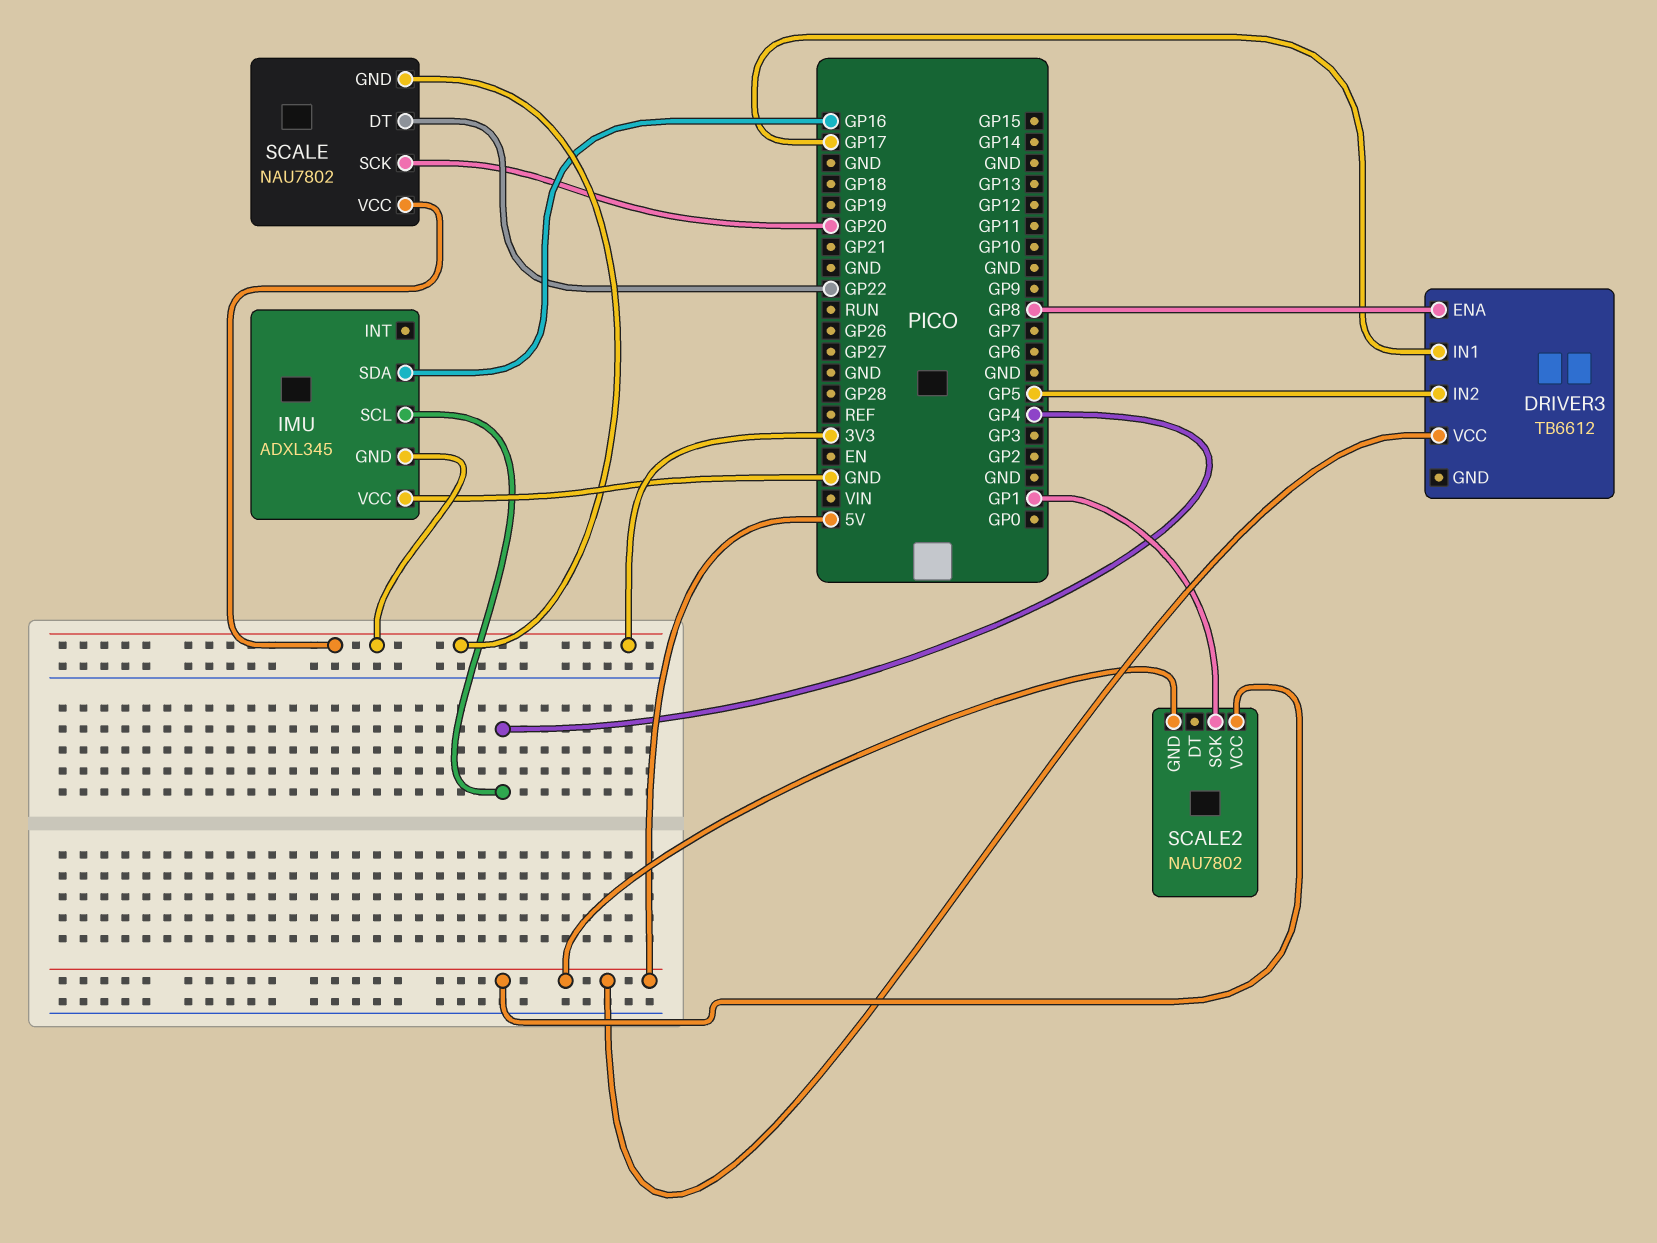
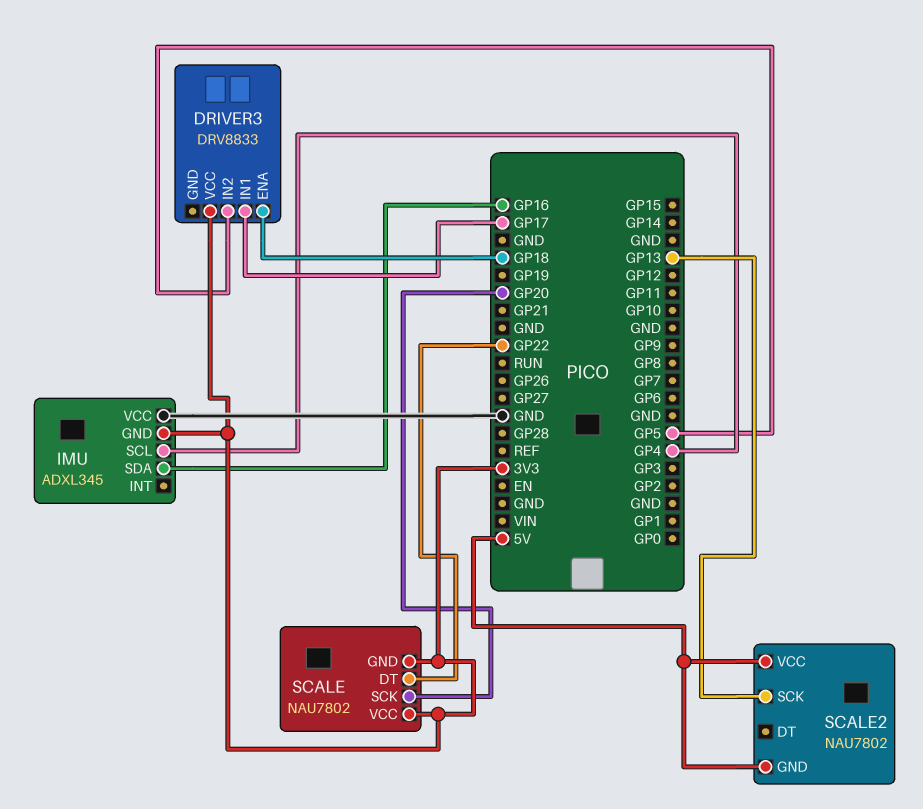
DRIVER3: TB6612 -> DRV8833
DRIVER3 pin ENA: GP8 -> GP18
DRIVER3 pin VCC: 5V -> 3V3
SCALE2 pin SCK: GP1 -> GP13

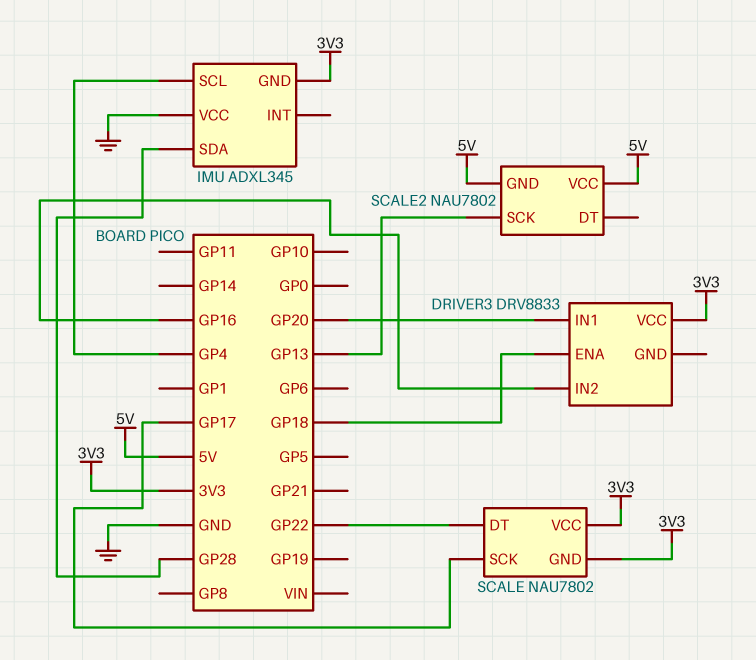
DRIVER3 pin IN1: GP17 -> GP20
DRIVER3 pin IN2: GP5 -> GP16
IMU pin SDA: GP16 -> GP28
SCALE pin SCK: GP20 -> GP17

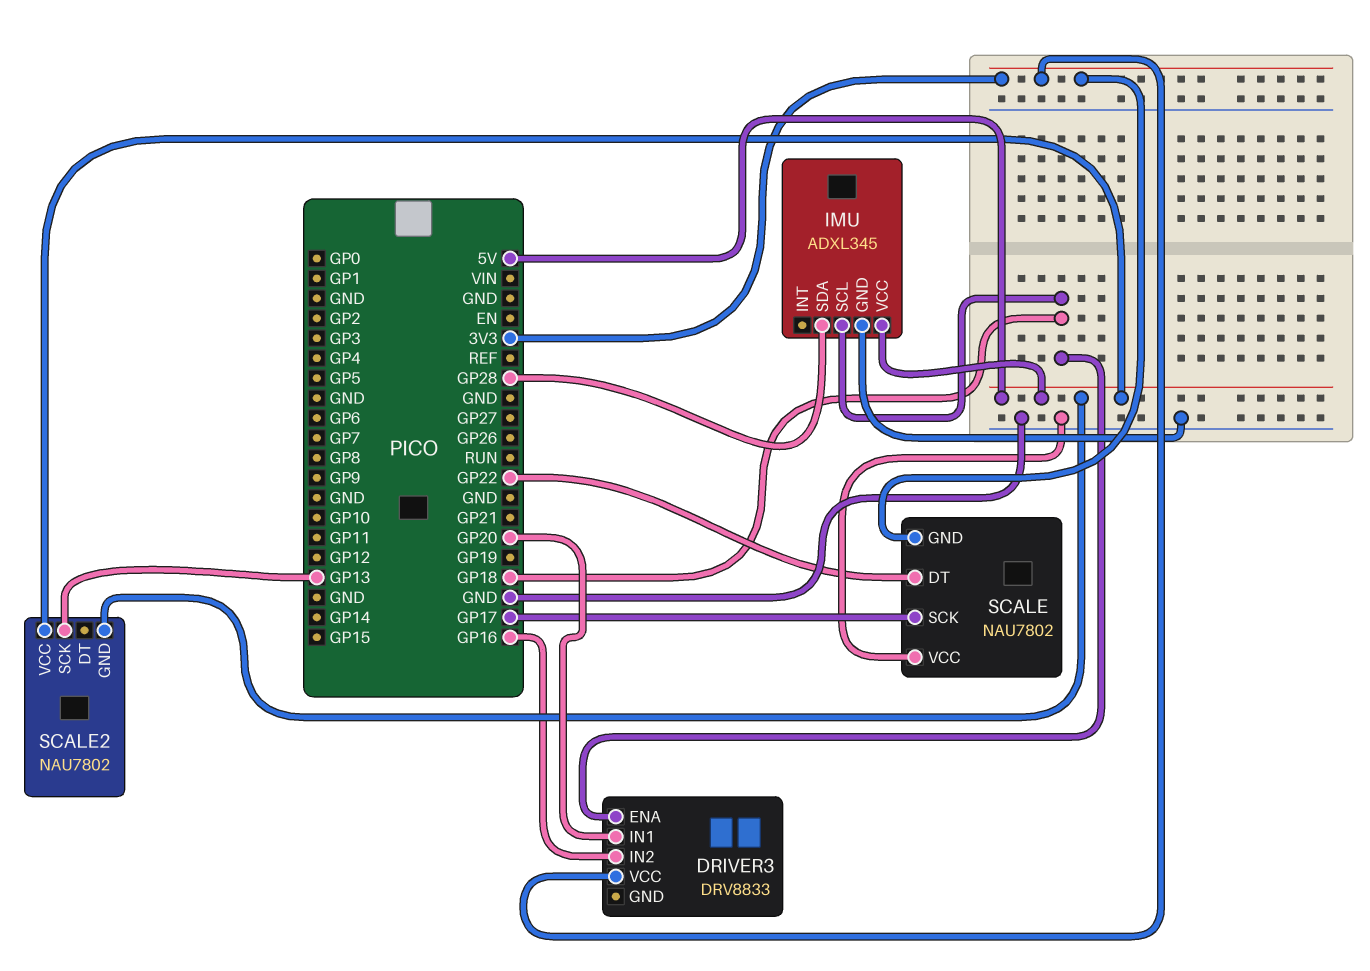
IMU pin GND: 3V3 -> GND
IMU pin SCL: GP4 -> GP18
IMU pin VCC: GND -> 5V
SCALE pin VCC: 3V3 -> GND

